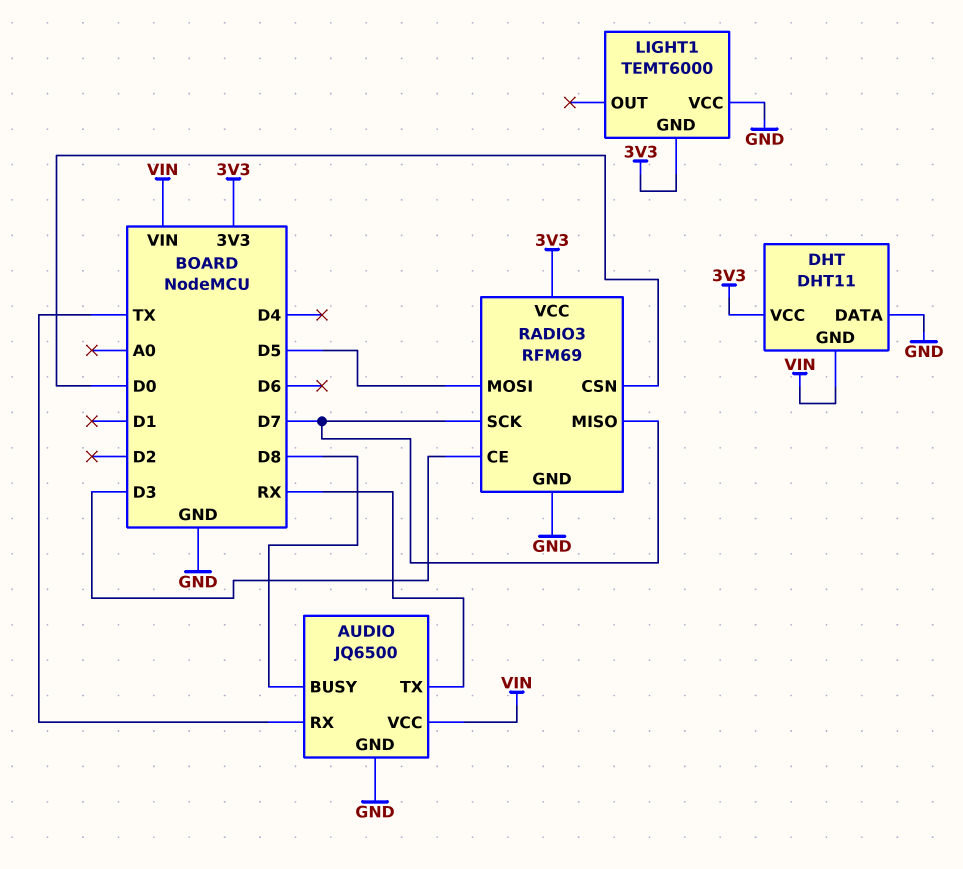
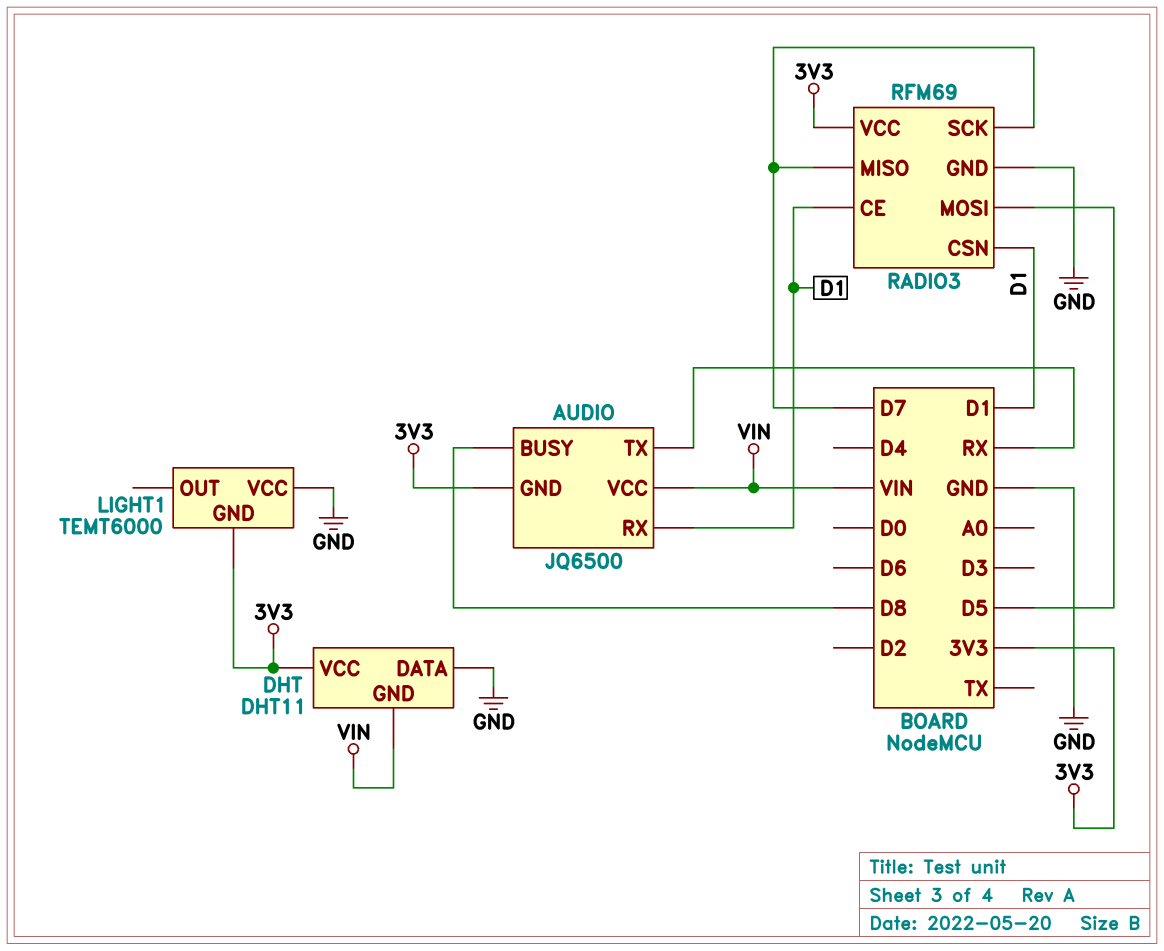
AUDIO pin GND: GND -> 3V3
AUDIO pin RX: TX -> D1
RADIO3 pin CE: D3 -> D1
RADIO3 pin CSN: D0 -> D1

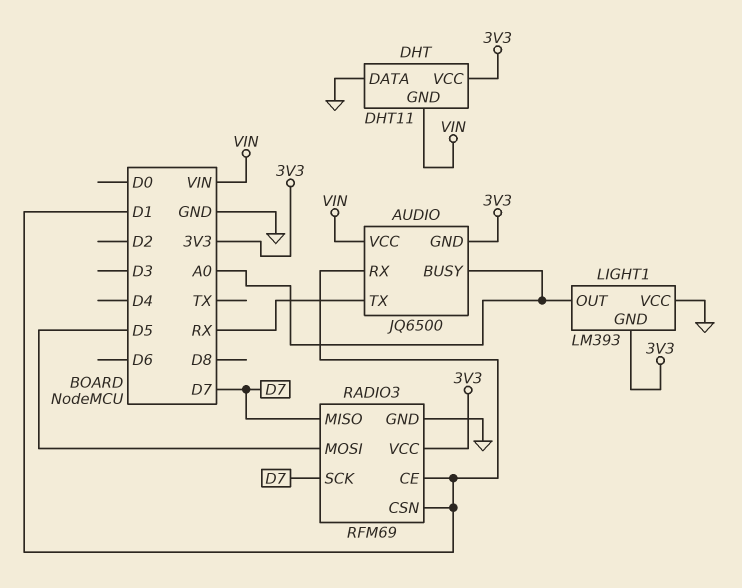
AUDIO pin BUSY: D8 -> A0
LIGHT1: TEMT6000 -> LM393
LIGHT1 pin OUT: none -> A0

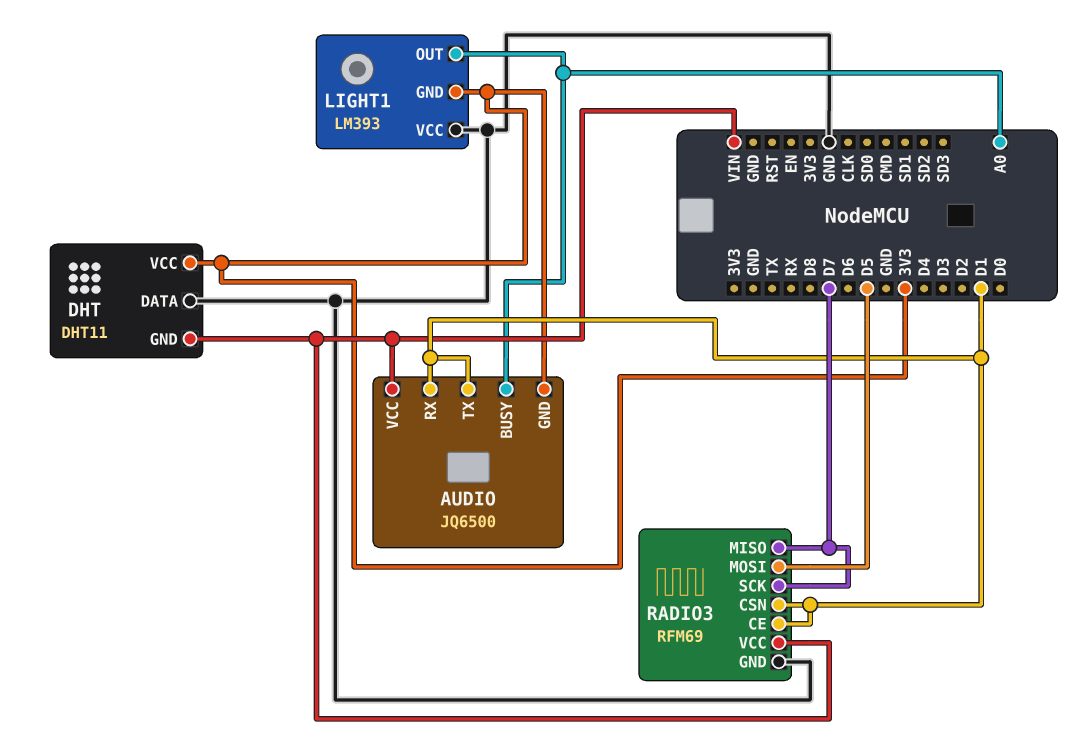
AUDIO pin TX: RX -> D1
RADIO3 pin VCC: 3V3 -> VIN

